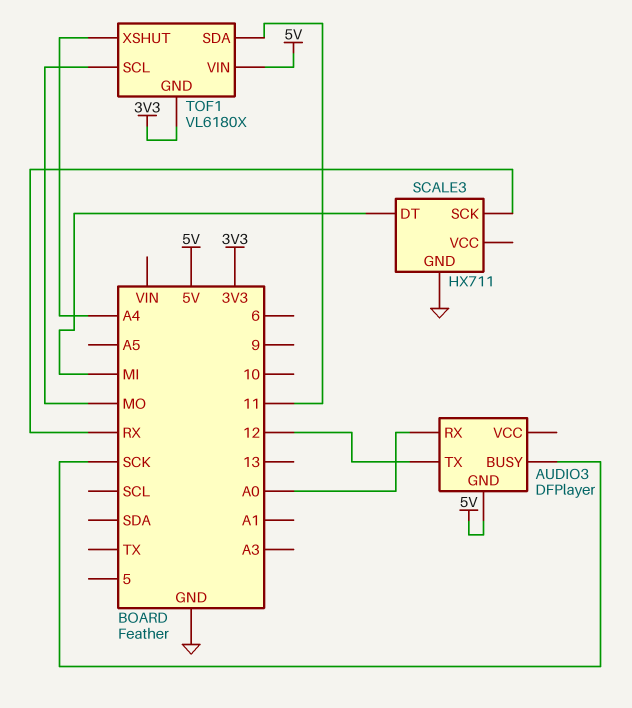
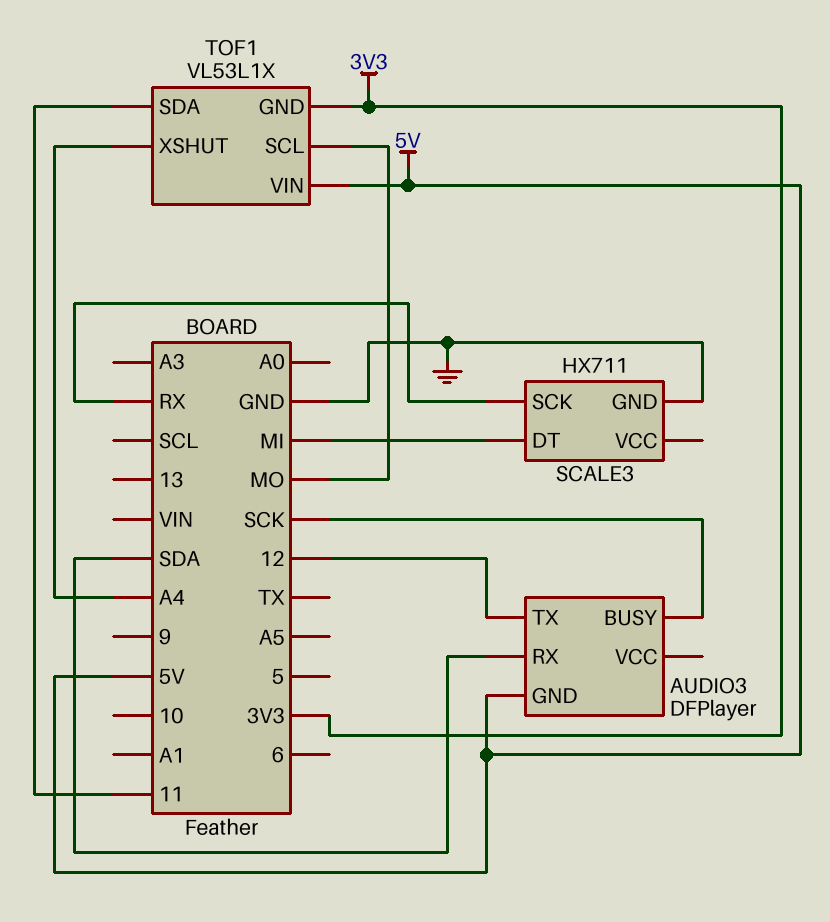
AUDIO3 pin RX: A0 -> SDA
TOF1: VL6180X -> VL53L1X

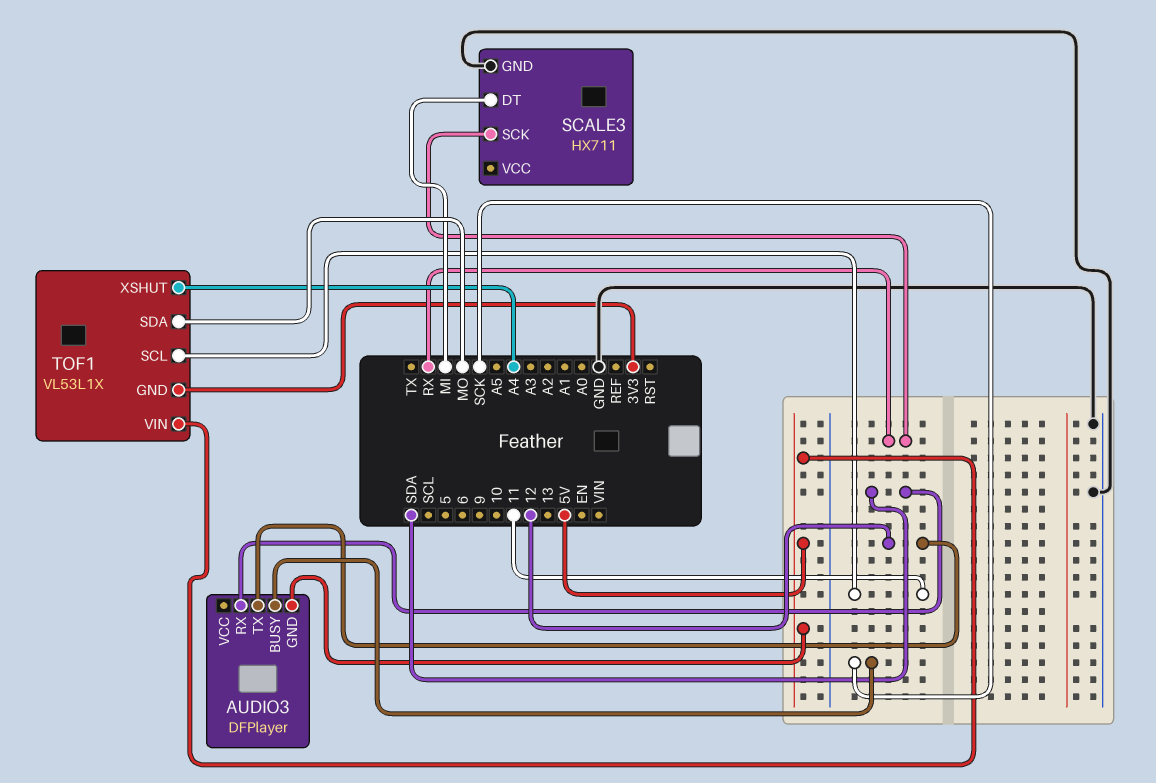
TOF1 pin SCL: MO -> 11
TOF1 pin SDA: 11 -> MO

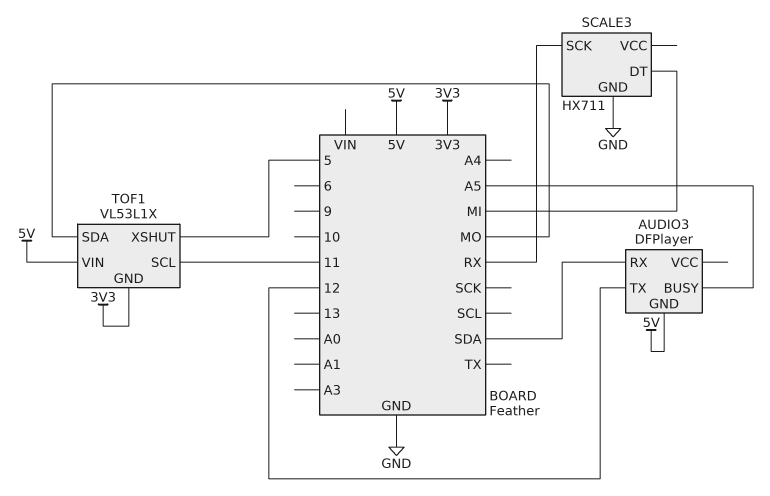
AUDIO3 pin BUSY: SCK -> A5
TOF1 pin XSHUT: A4 -> 5

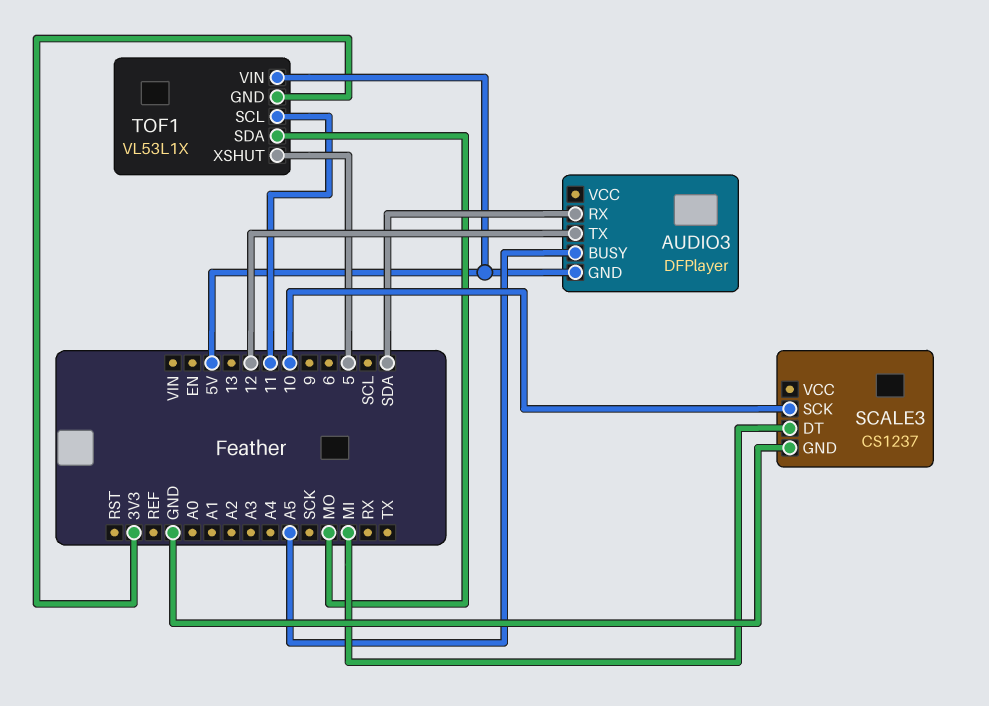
SCALE3: HX711 -> CS1237
SCALE3 pin SCK: RX -> 10

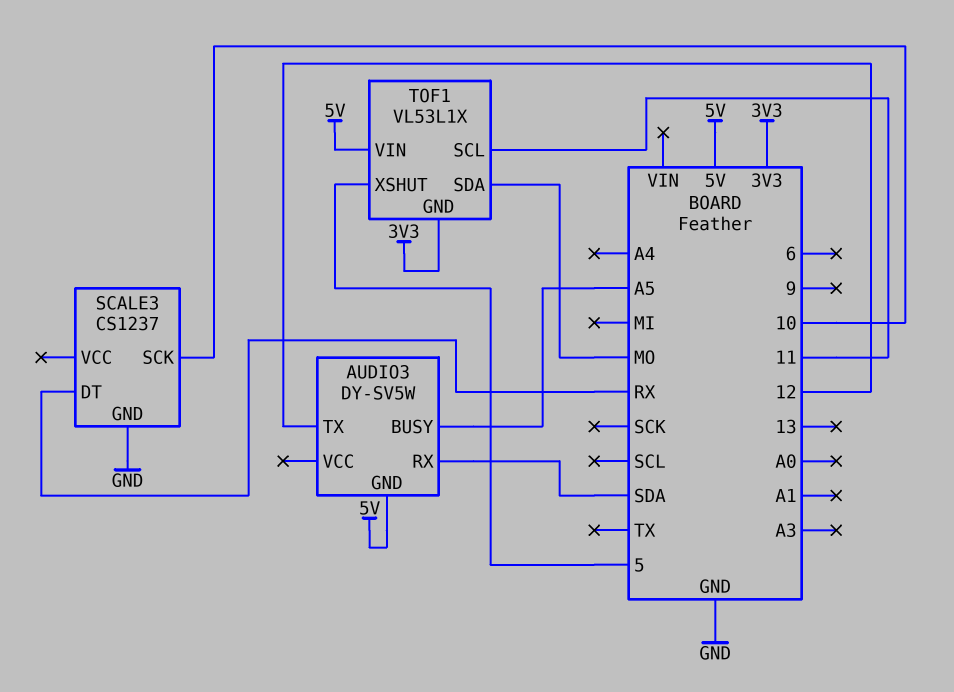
AUDIO3: DFPlayer -> DY-SV5W
SCALE3 pin DT: MI -> RX

